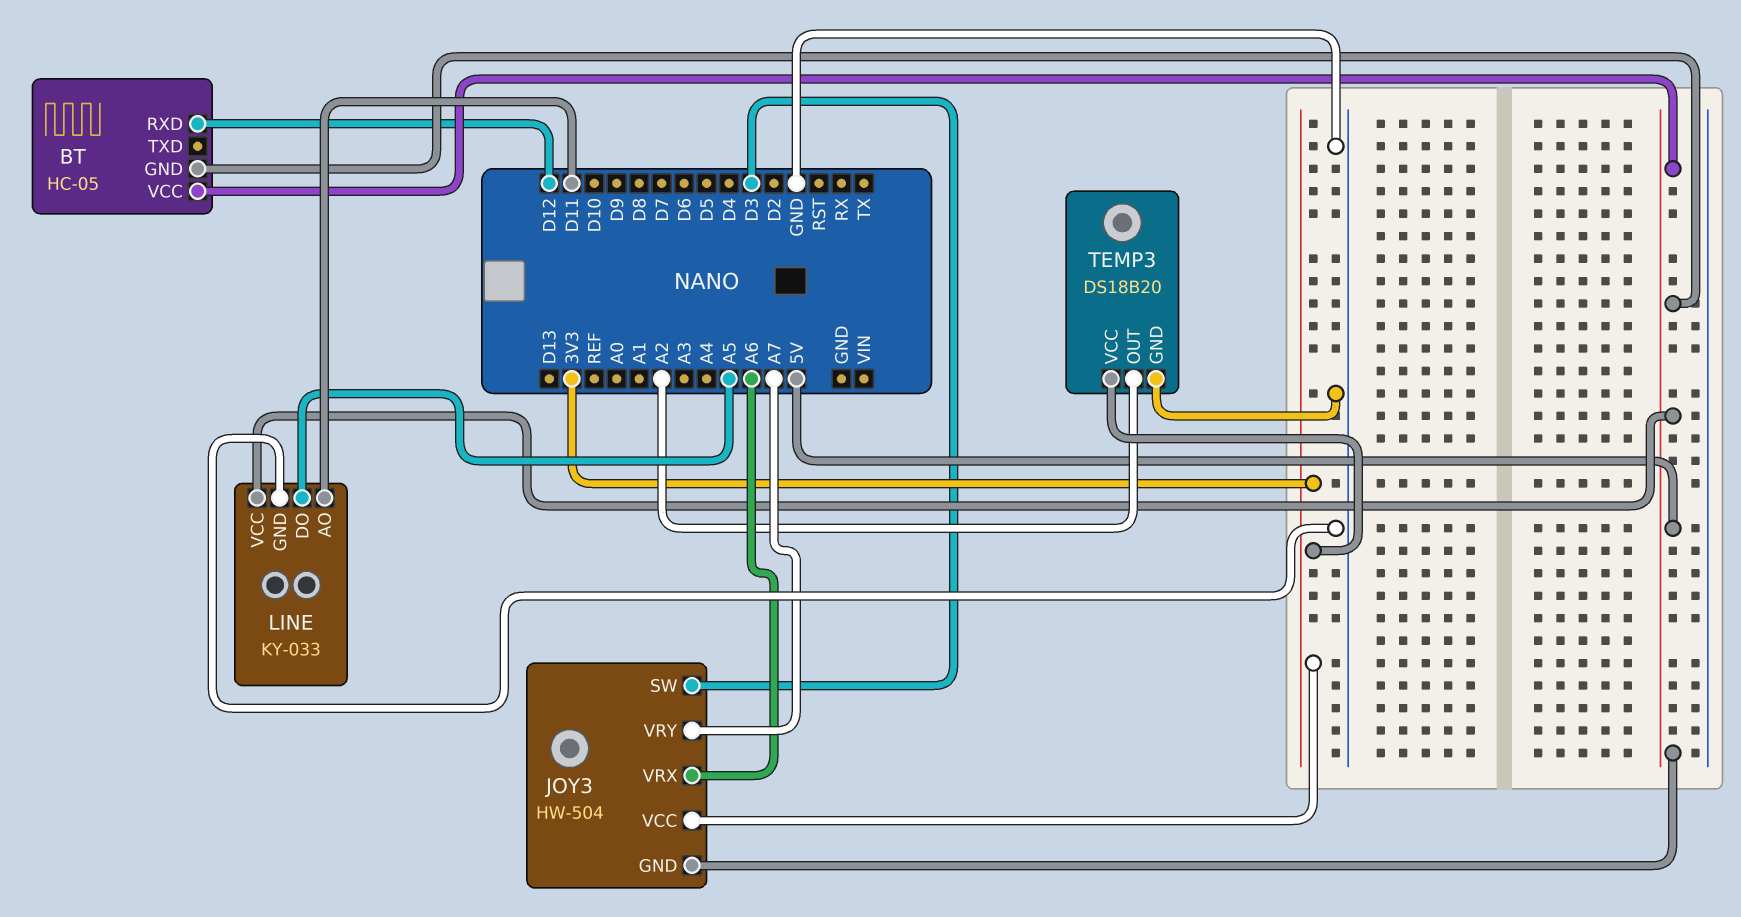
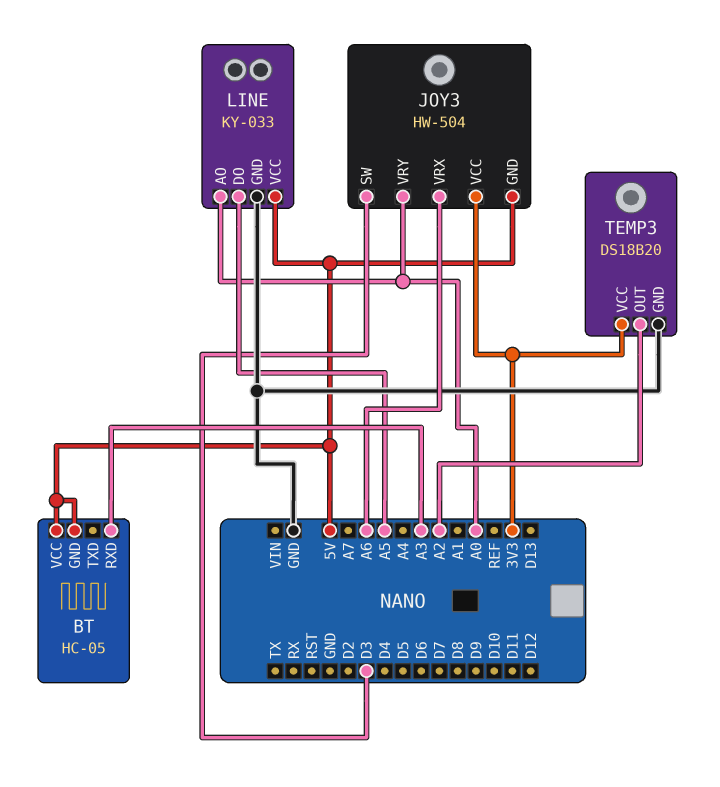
BT pin RXD: D12 -> A3
JOY3 pin VRY: A7 -> A0
LINE pin AO: D11 -> A0

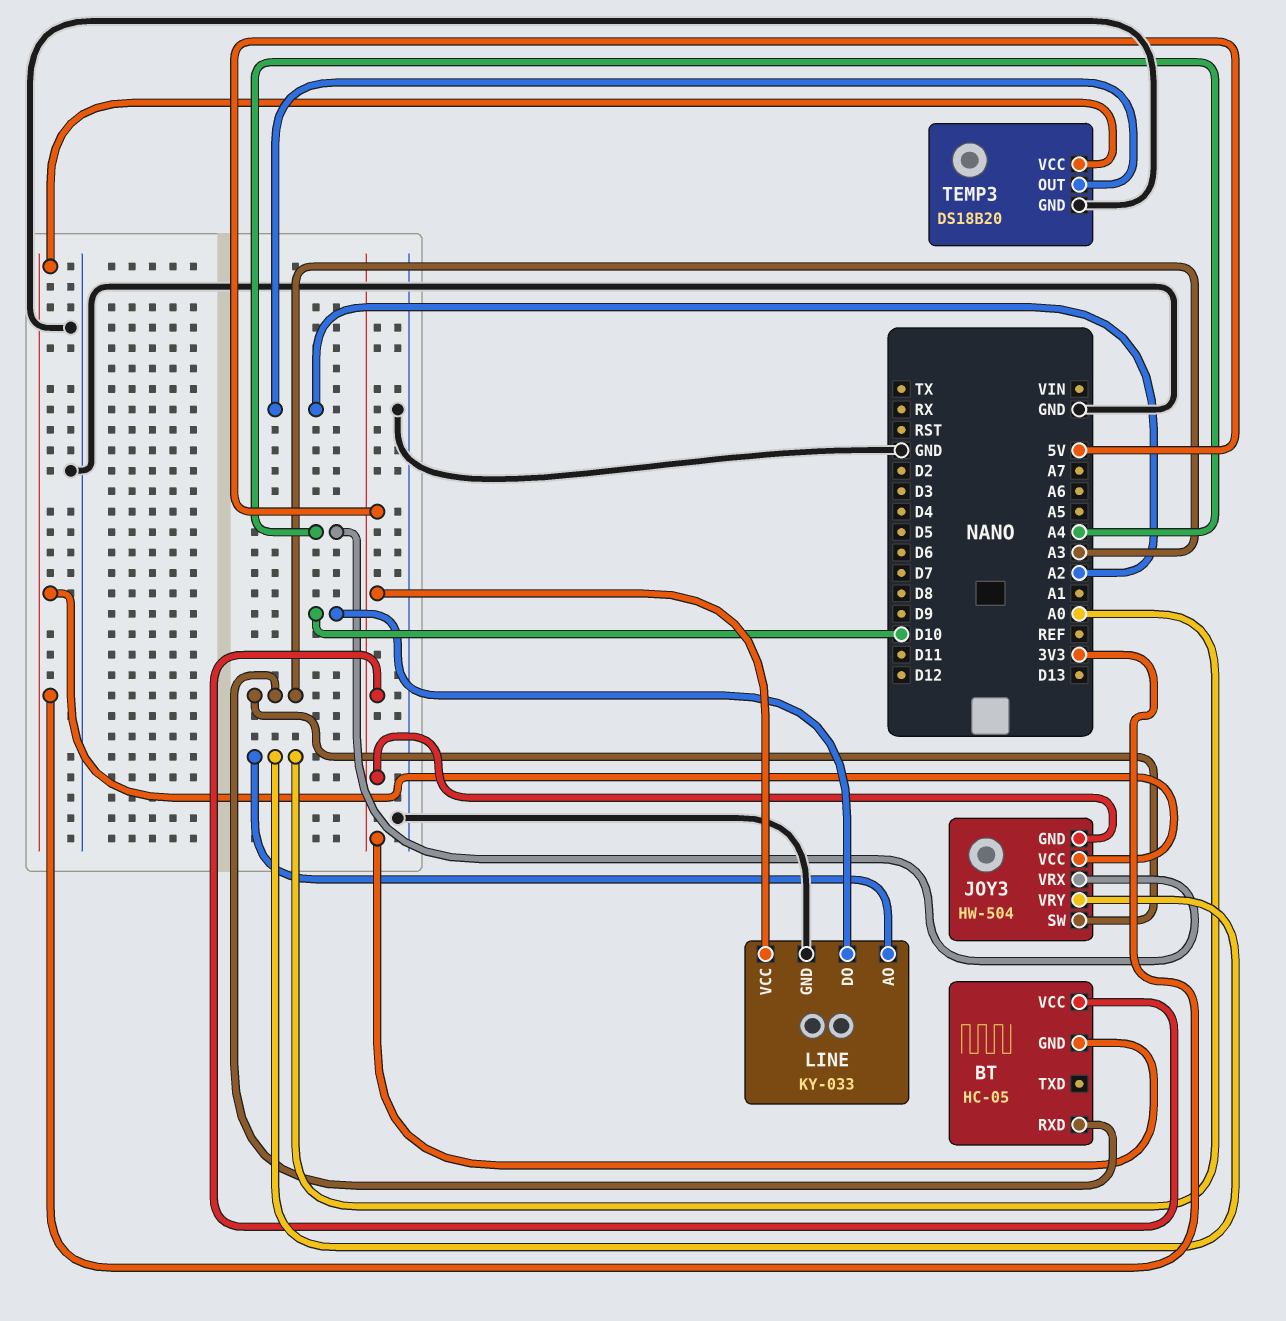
JOY3 pin SW: D3 -> A3
JOY3 pin VRX: A6 -> A4
LINE pin DO: A5 -> D10

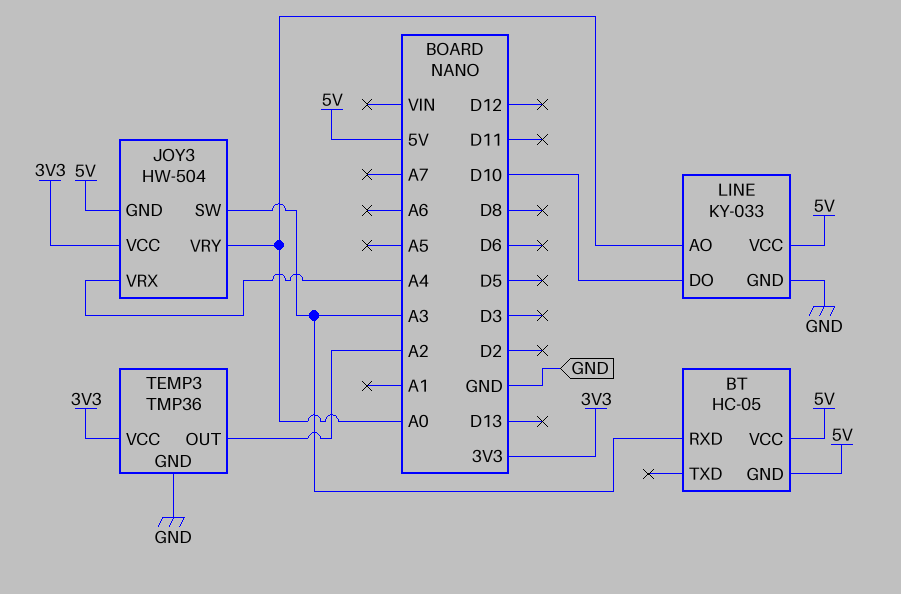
TEMP3: DS18B20 -> TMP36

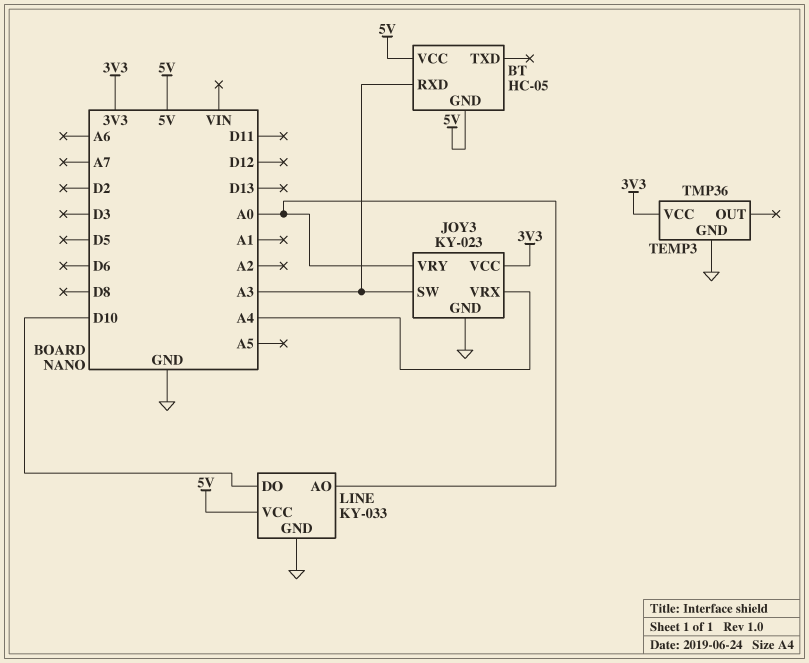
JOY3: HW-504 -> KY-023
JOY3 pin GND: 5V -> GND
TEMP3 pin OUT: A2 -> none

